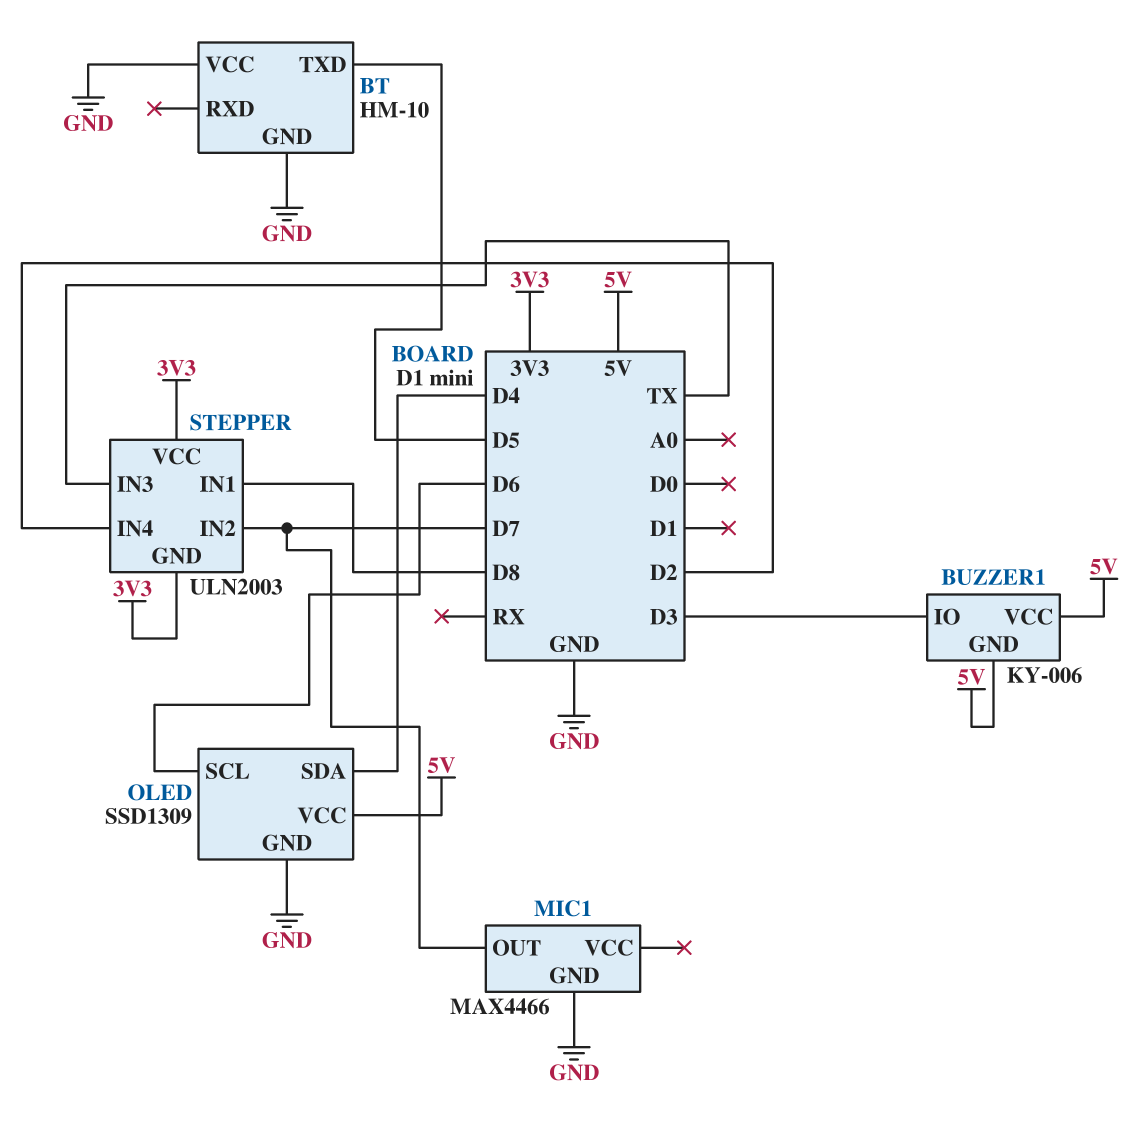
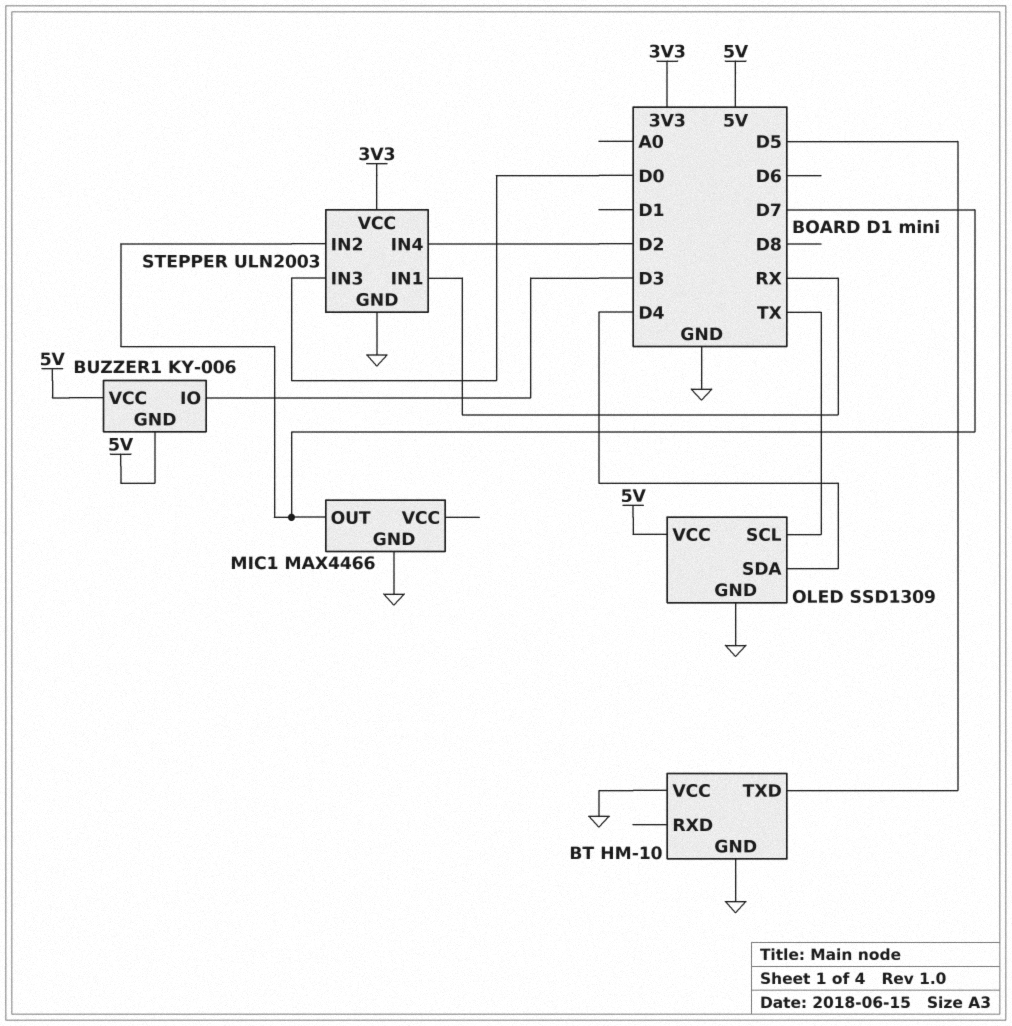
OLED pin SCL: D6 -> TX
STEPPER pin GND: 3V3 -> GND
STEPPER pin IN1: D8 -> RX
STEPPER pin IN3: TX -> D0

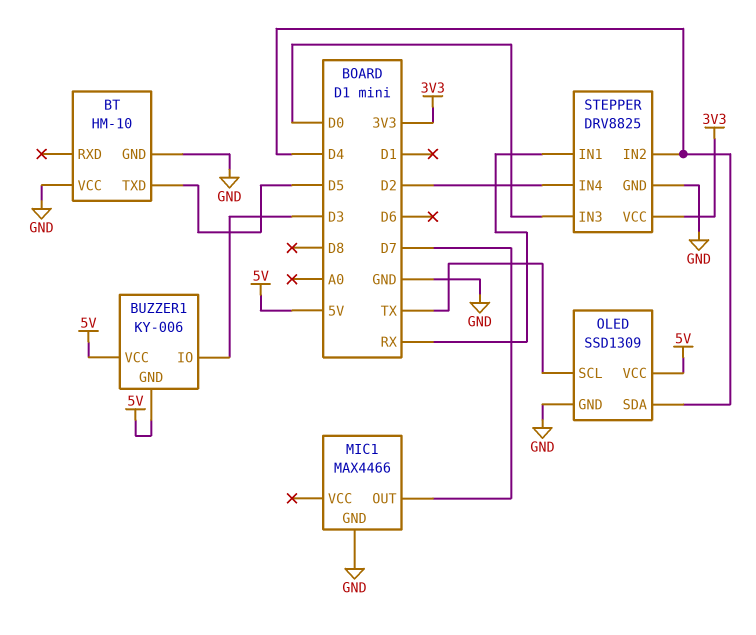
STEPPER: ULN2003 -> DRV8825
STEPPER pin IN2: D7 -> D4

